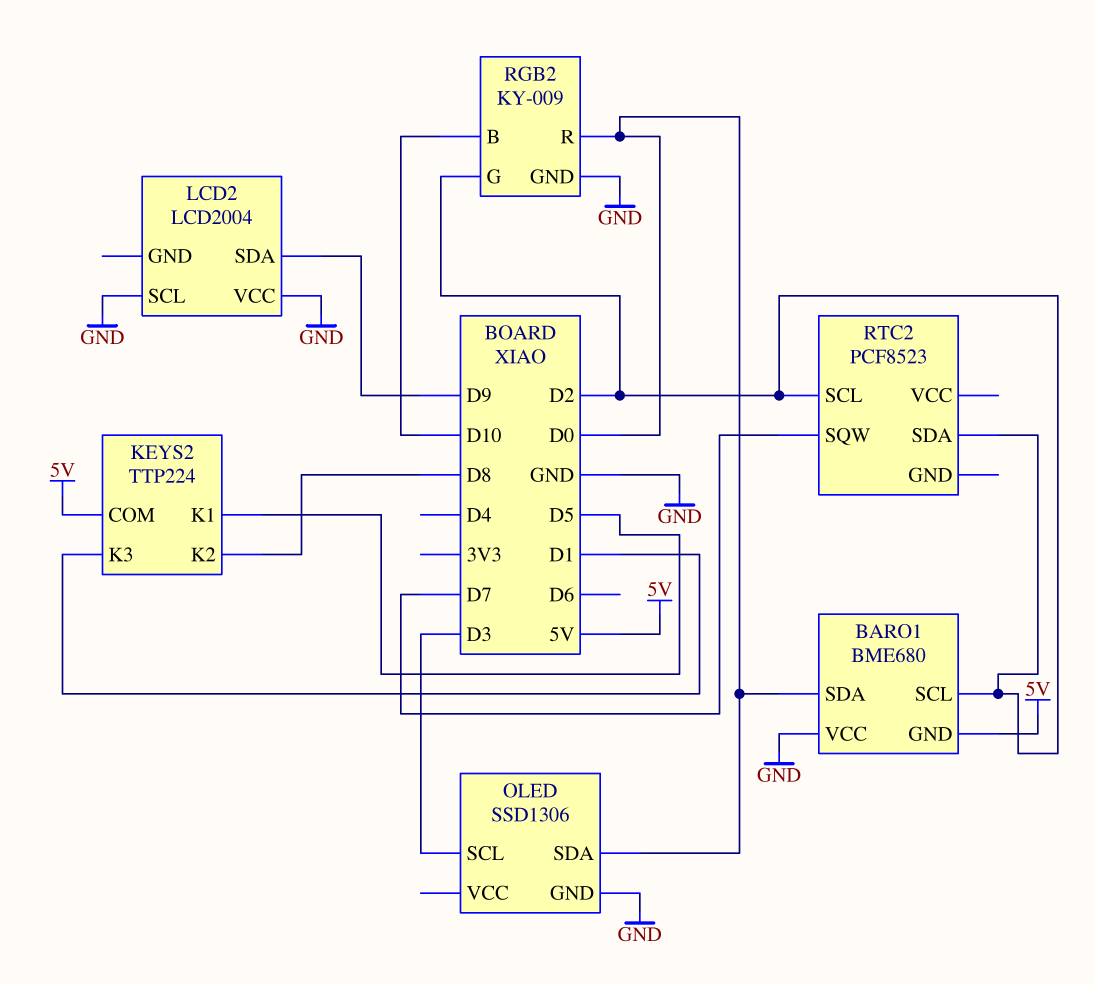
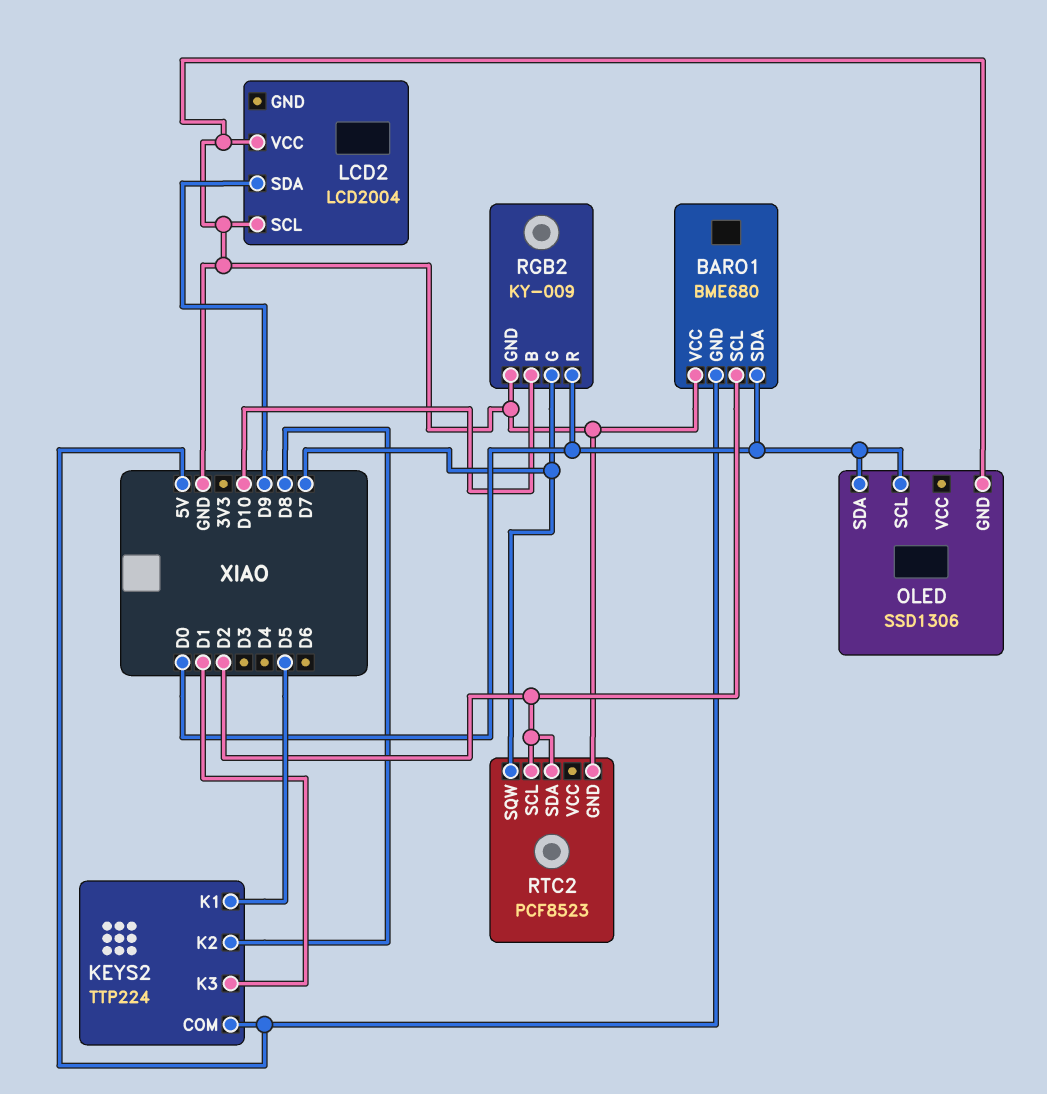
OLED pin SCL: D3 -> D0
RGB2 pin G: D2 -> D7
RTC2 pin GND: none -> GND

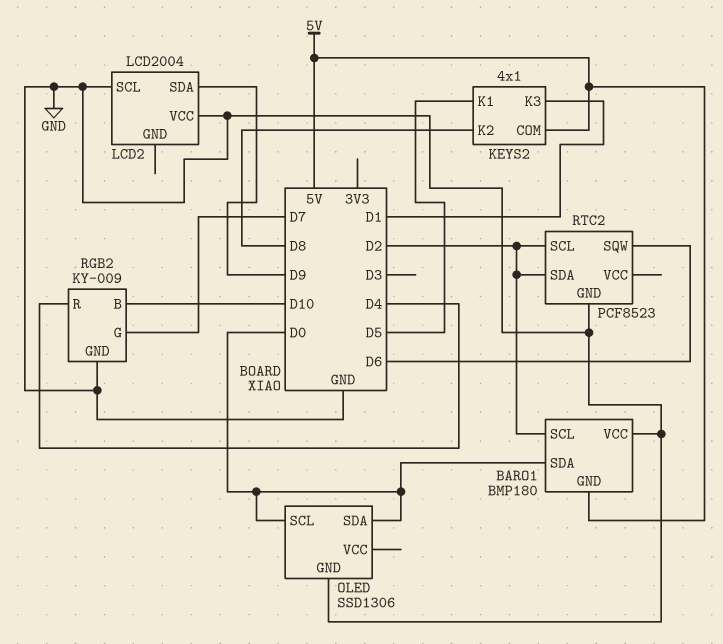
BARO1: BME680 -> BMP180
KEYS2: TTP224 -> 4x1
RGB2 pin R: D0 -> D4
RTC2 pin SQW: D7 -> D6

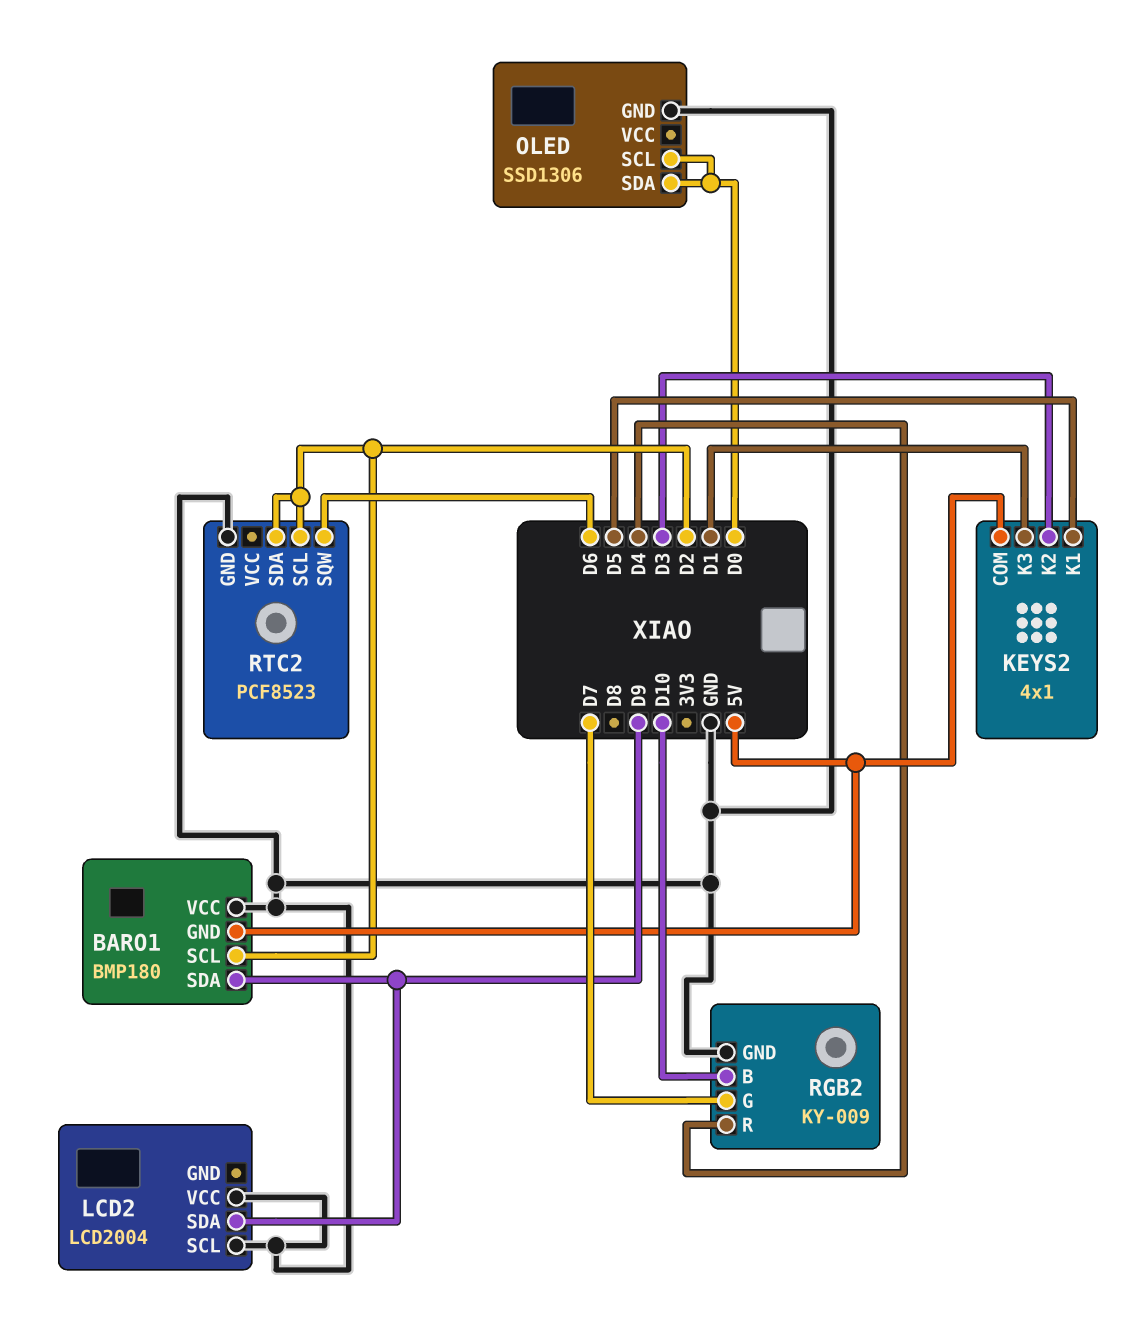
BARO1 pin SDA: D0 -> D9
KEYS2 pin K2: D8 -> D3

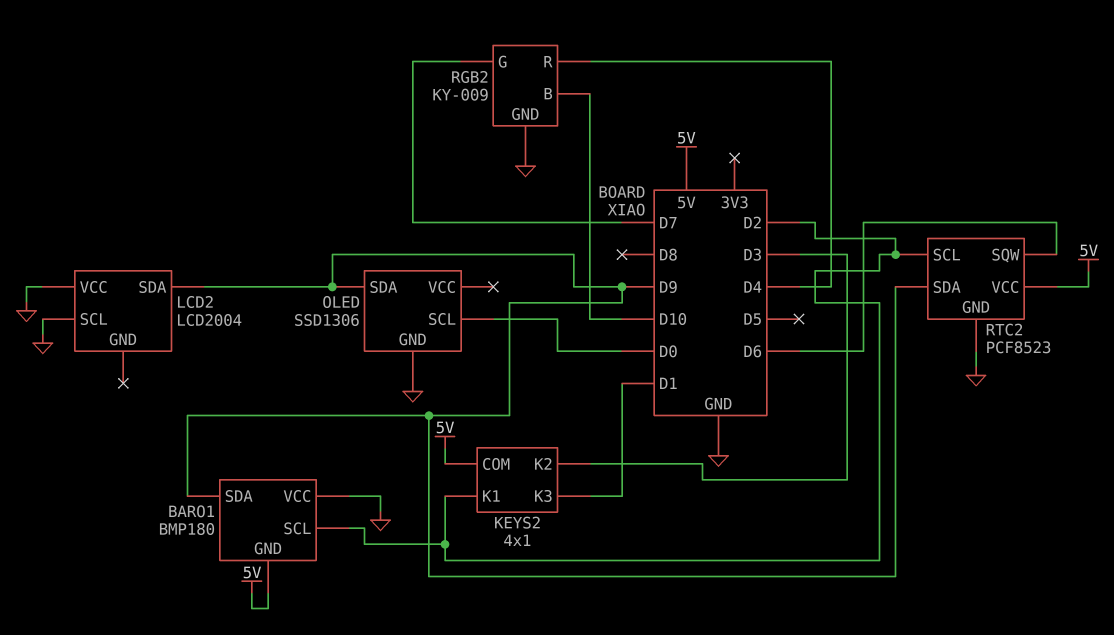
KEYS2 pin K1: D5 -> D2
OLED pin SDA: D0 -> D9
RTC2 pin SDA: D2 -> D9
RTC2 pin VCC: none -> 5V

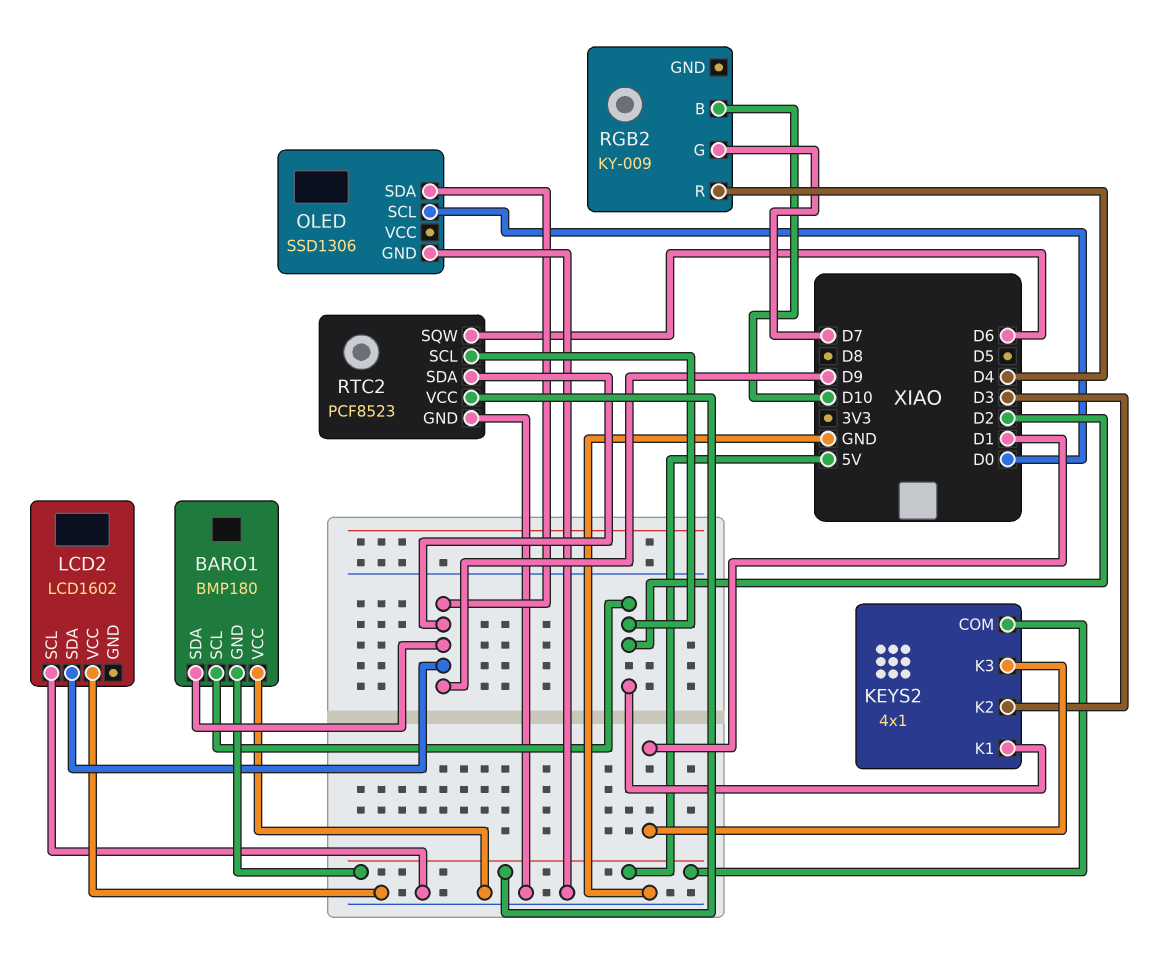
LCD2: LCD2004 -> LCD1602
RGB2 pin GND: GND -> none

